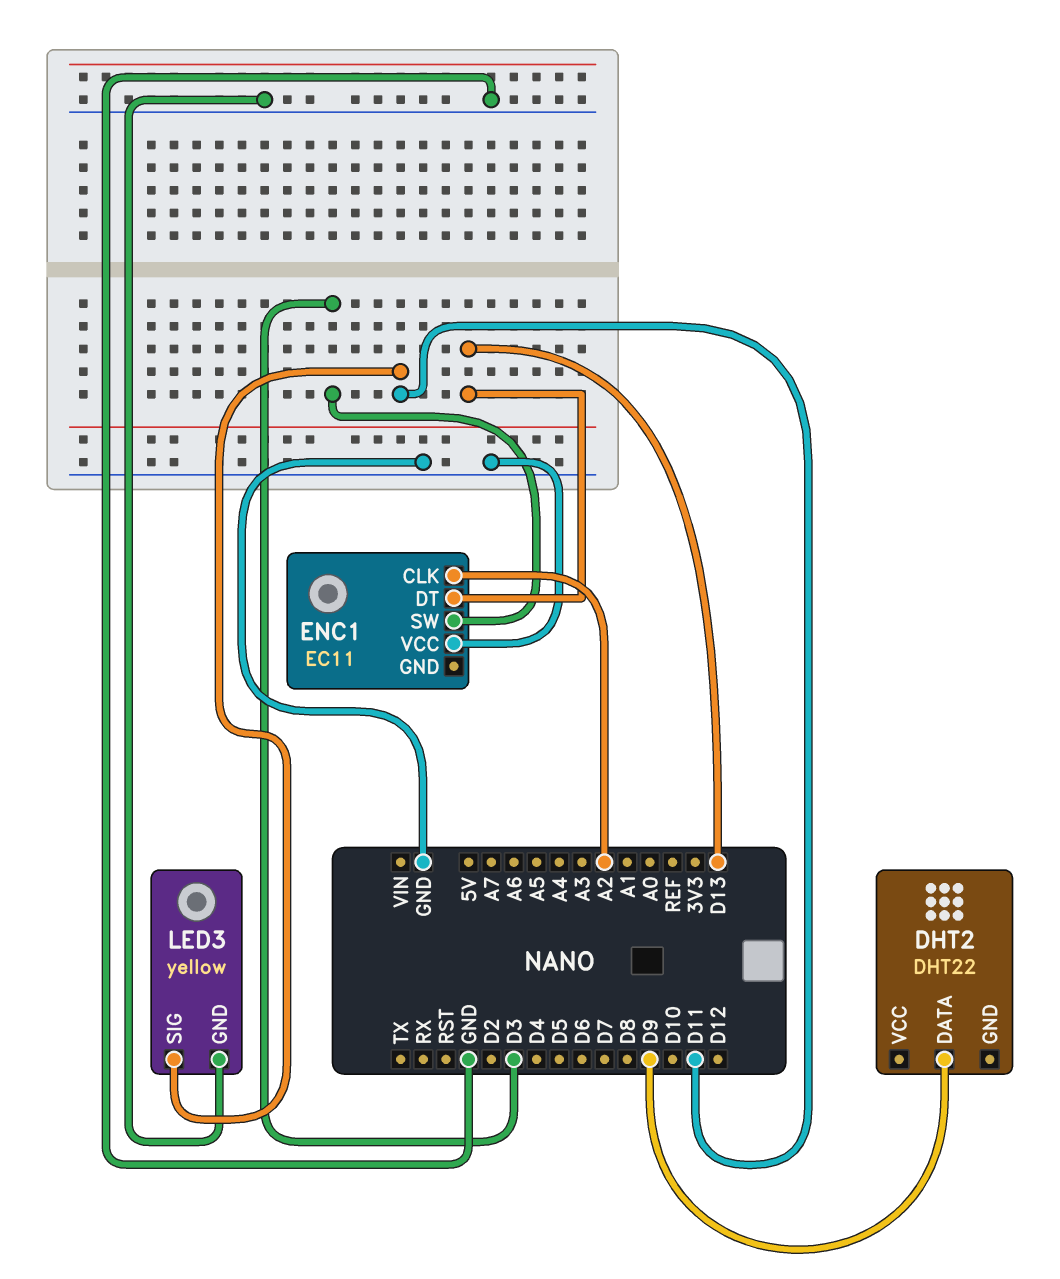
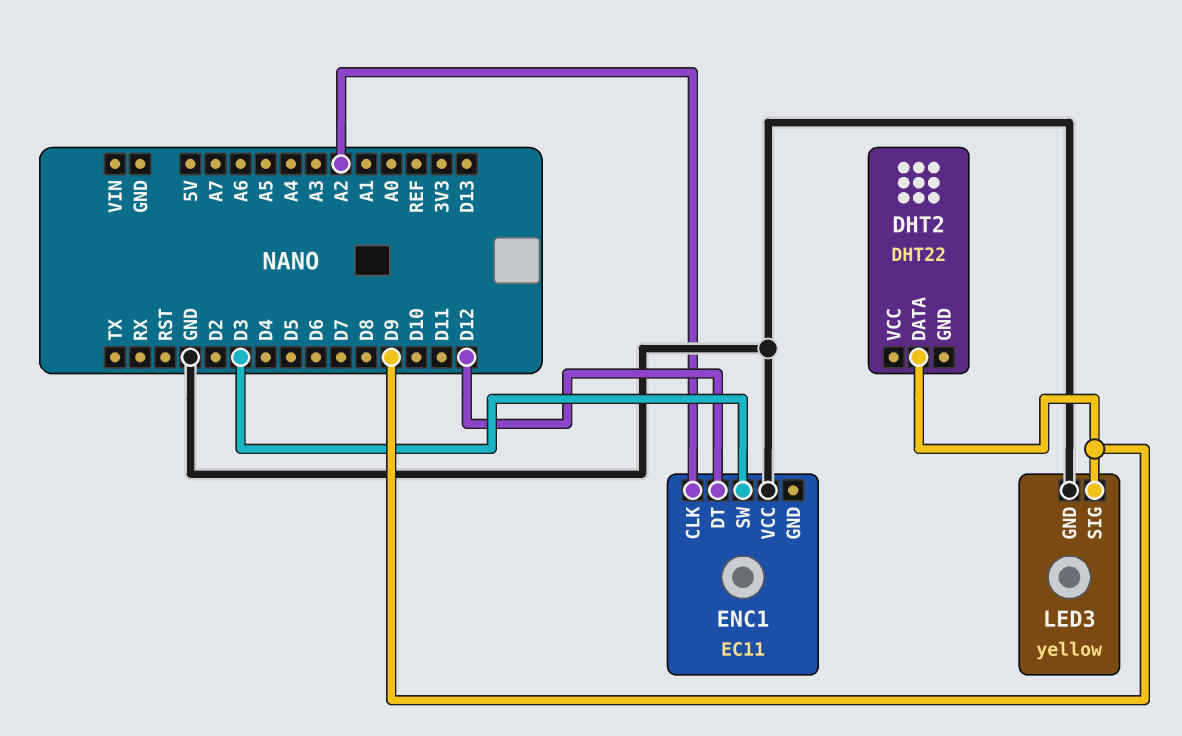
ENC1 pin DT: D13 -> D12
LED3 pin SIG: D11 -> D9

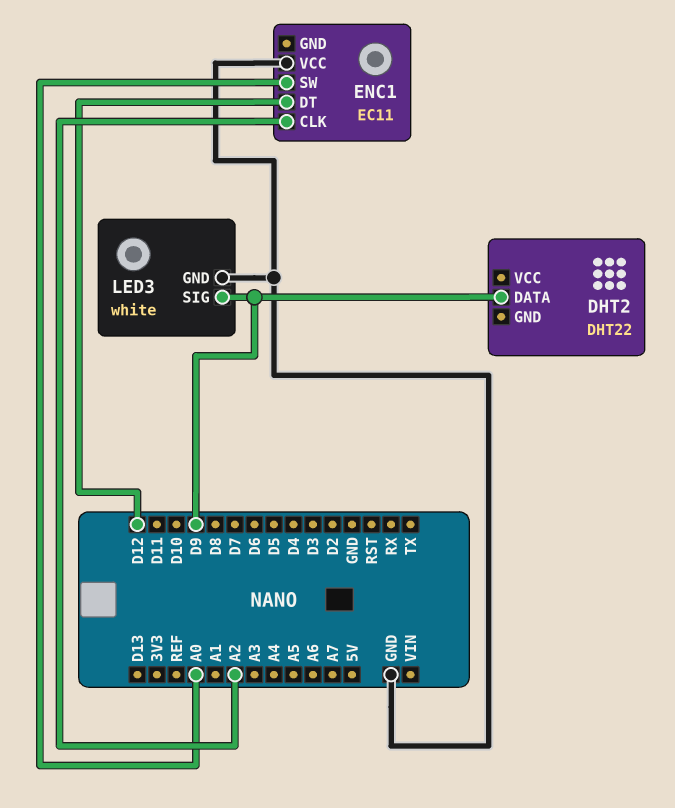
ENC1 pin SW: D3 -> A0
LED3: yellow -> white

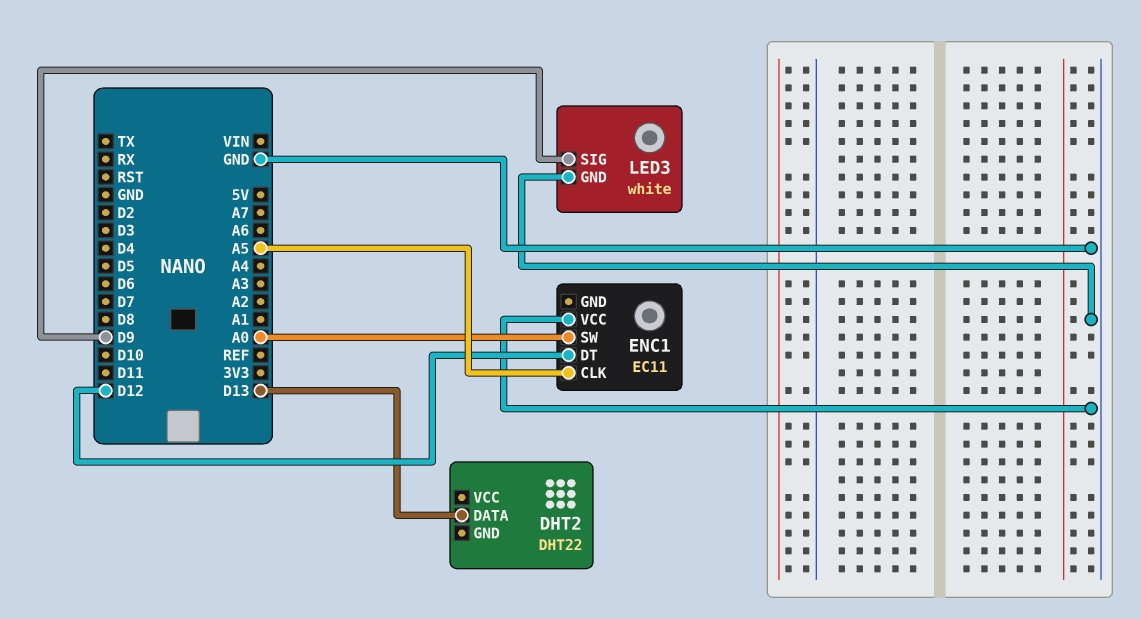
DHT2 pin DATA: D9 -> D13
ENC1 pin CLK: A2 -> A5

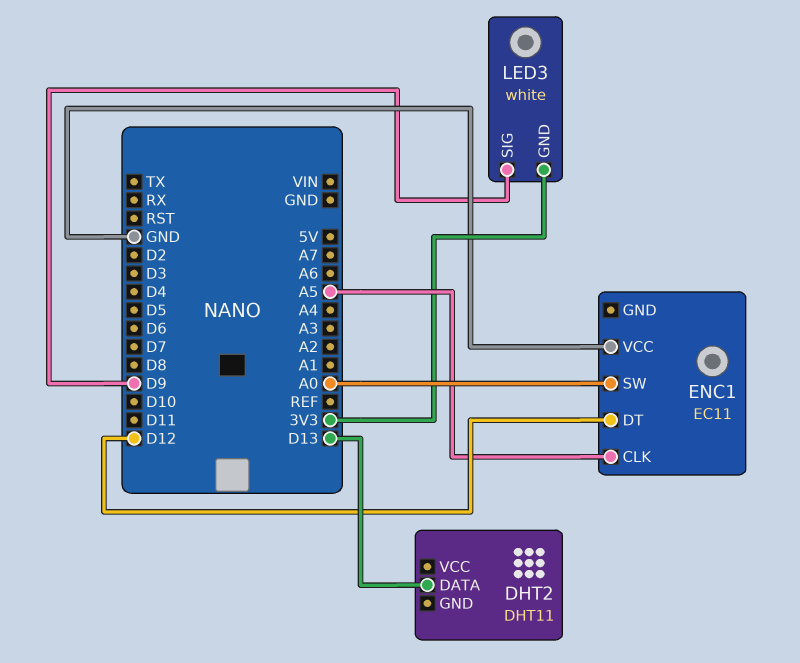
DHT2: DHT22 -> DHT11
LED3 pin GND: GND -> 3V3

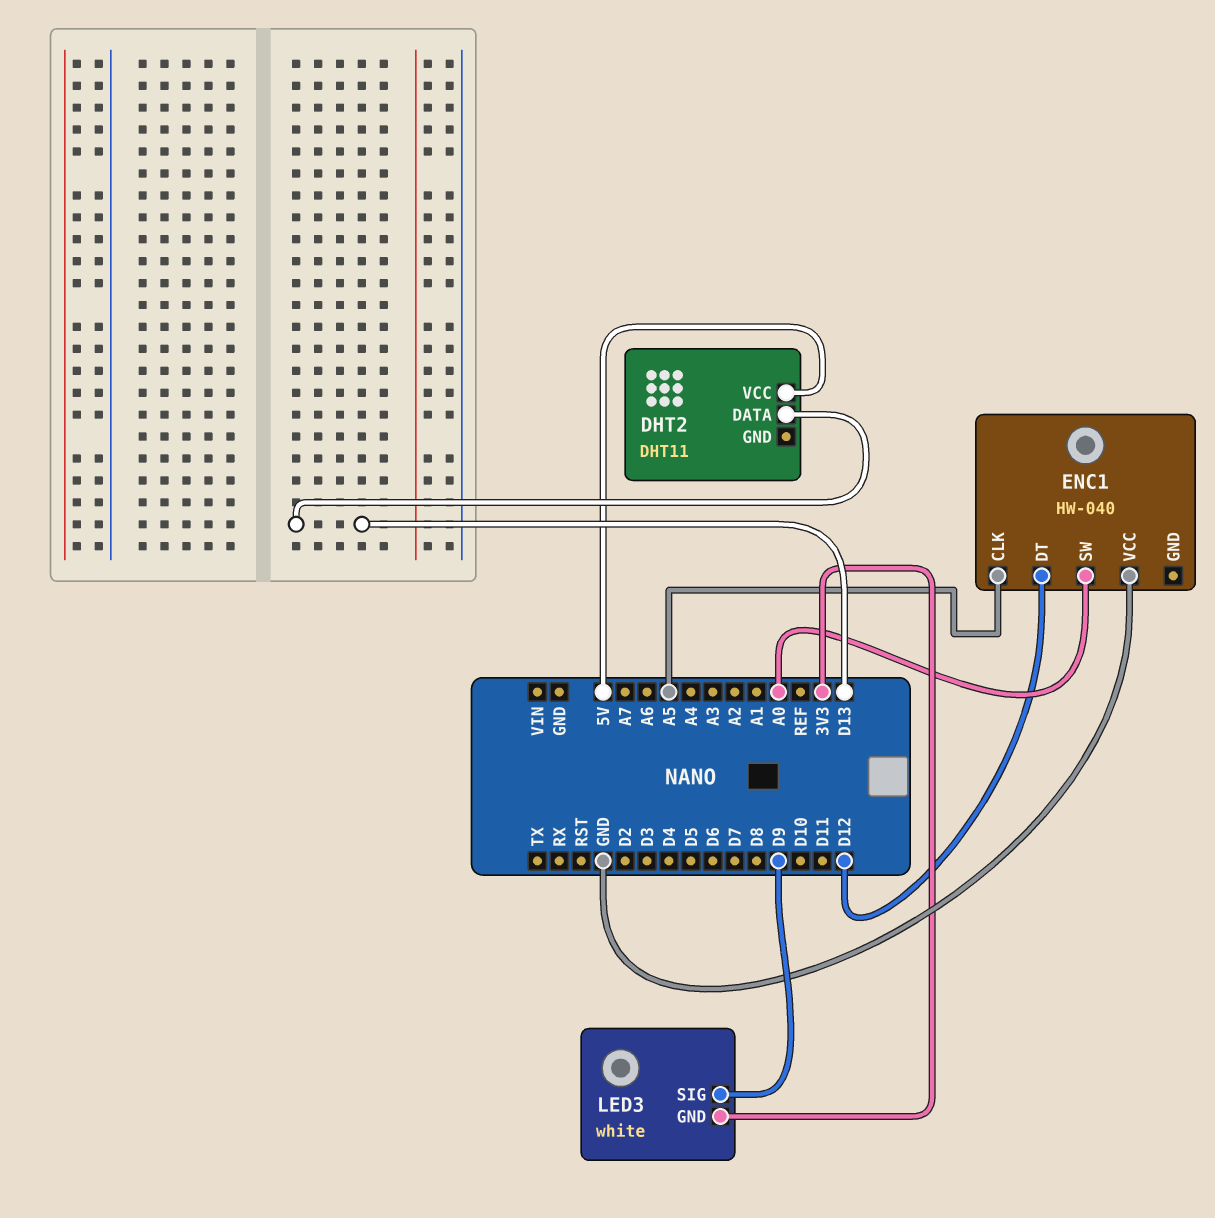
DHT2 pin VCC: none -> 5V
ENC1: EC11 -> HW-040

